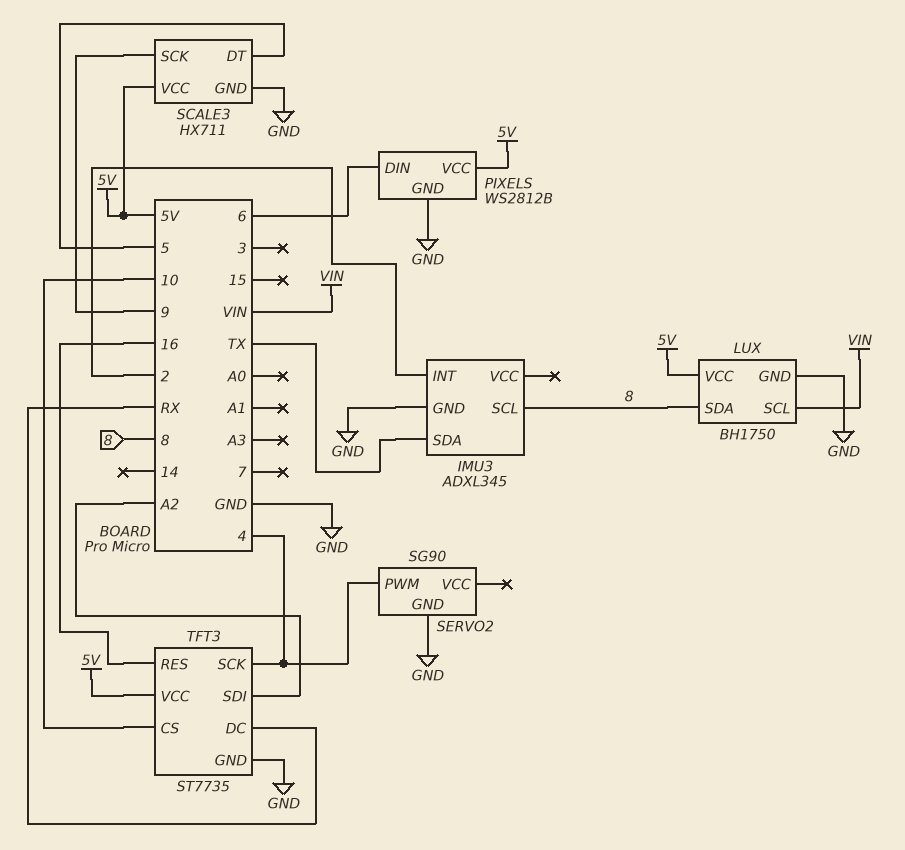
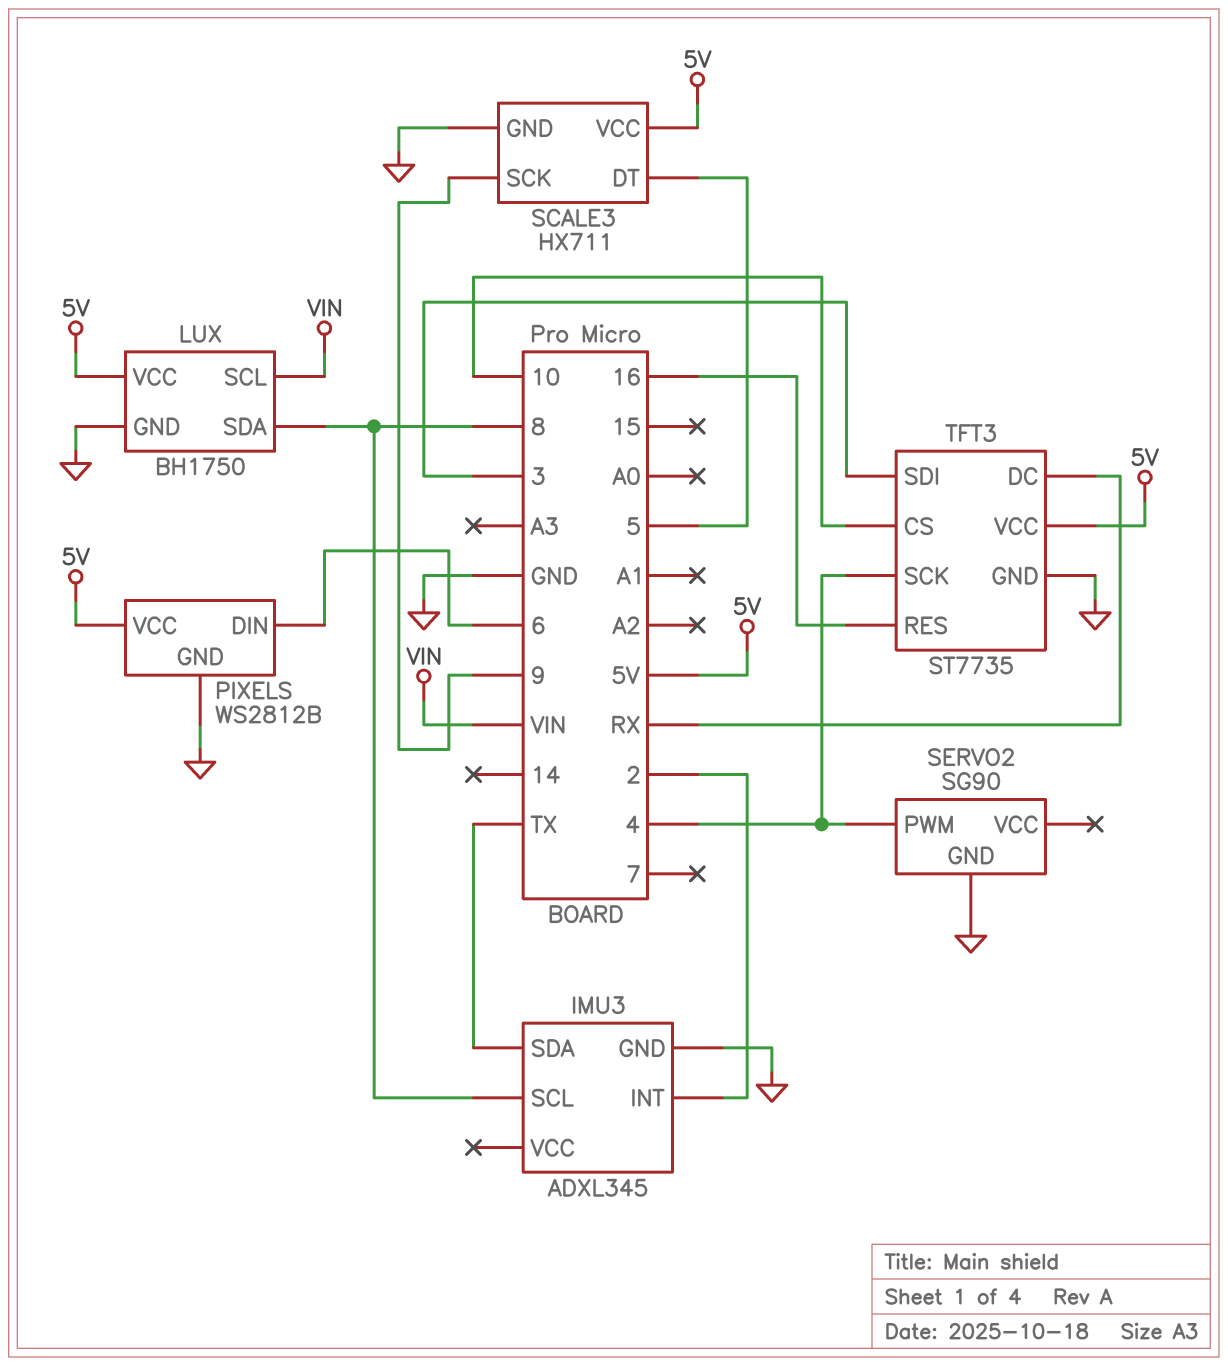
TFT3 pin SDI: A2 -> 3

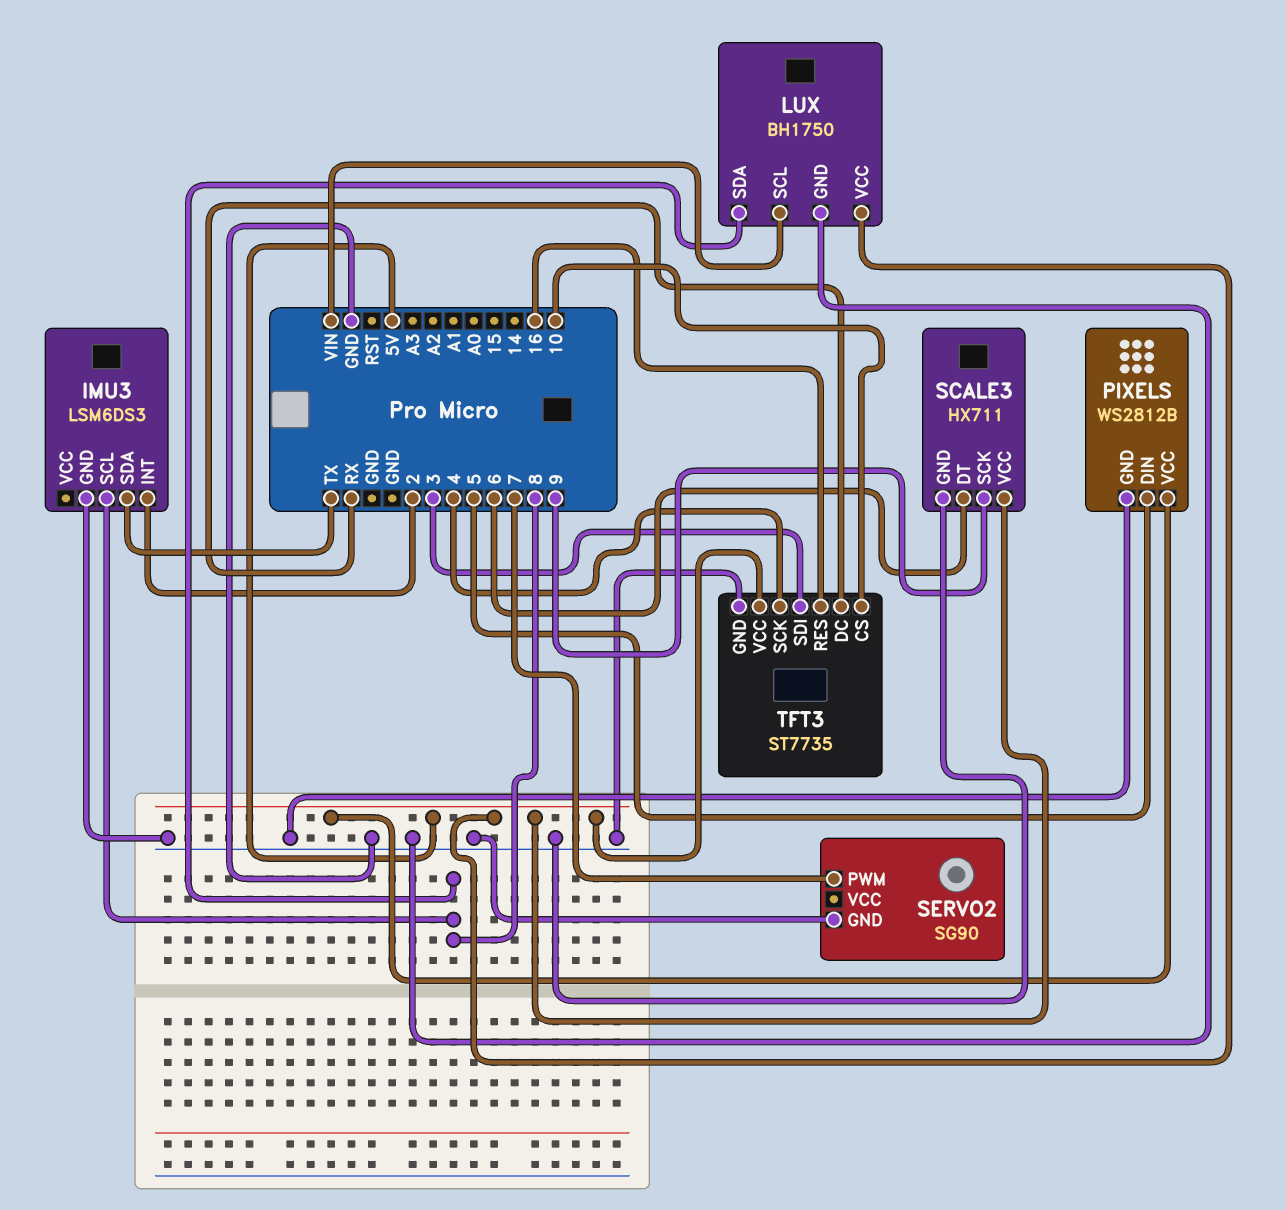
IMU3: ADXL345 -> LSM6DS3
PIXELS pin DIN: 6 -> 5
SCALE3 pin DT: 5 -> 6
SERVO2 pin PWM: 4 -> 7

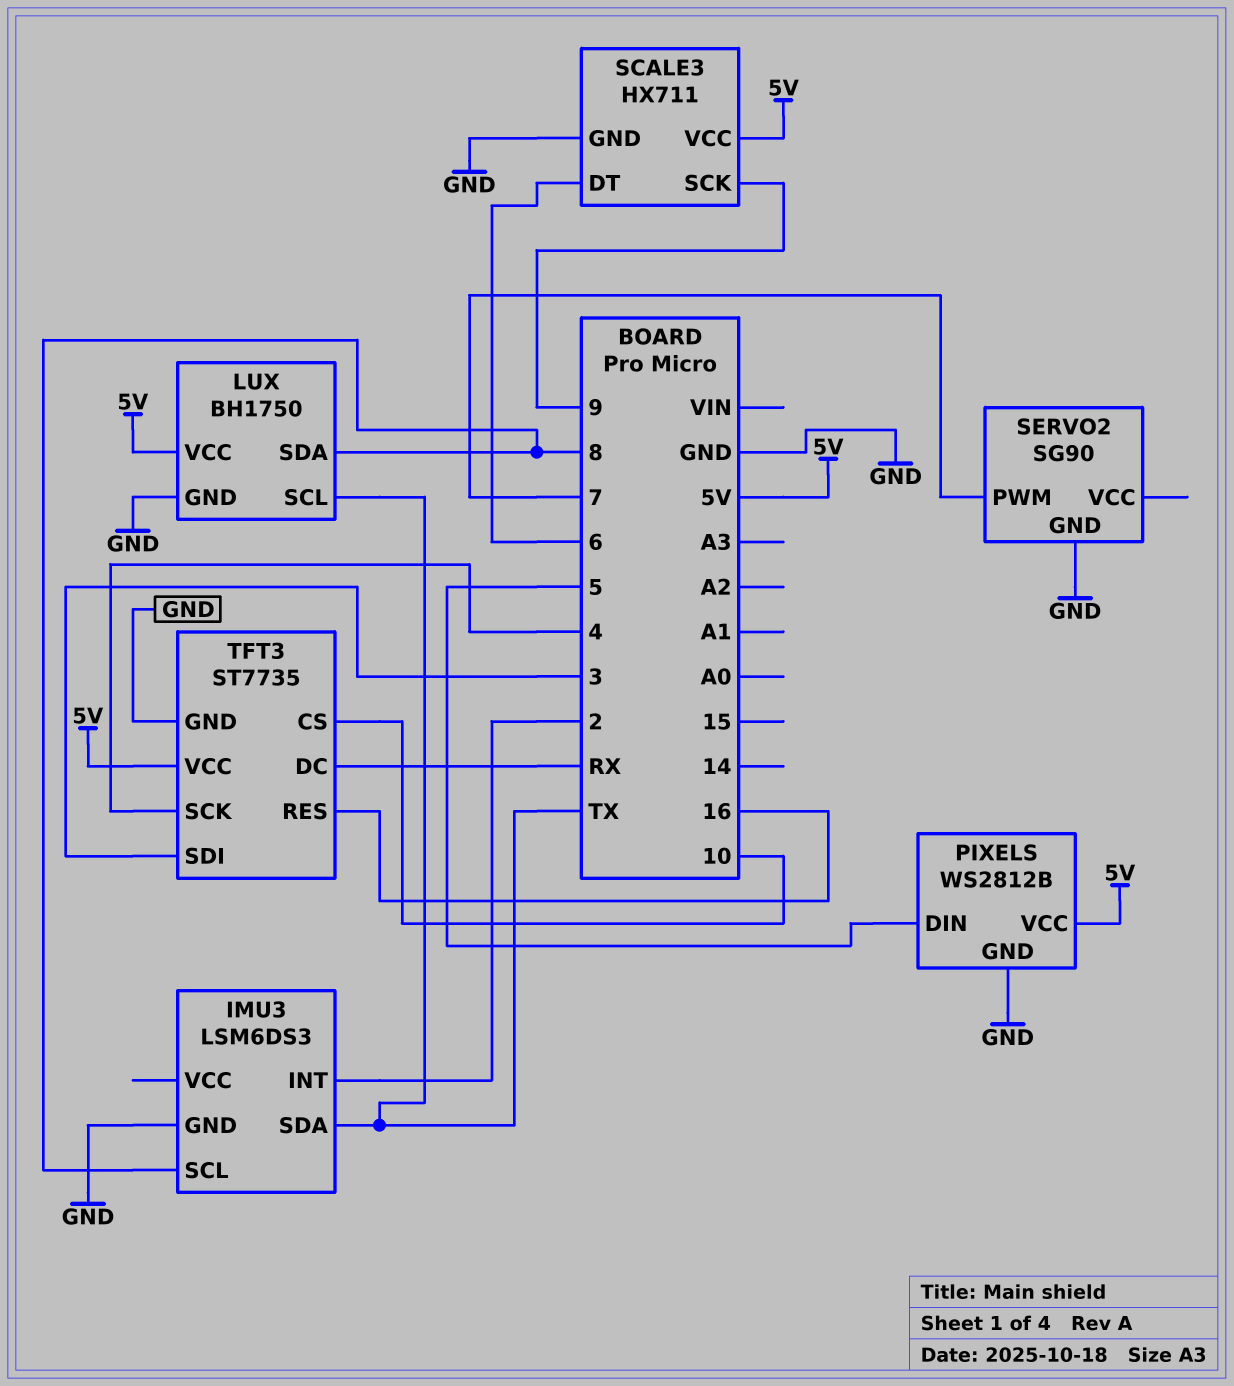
LUX pin SCL: VIN -> TX

